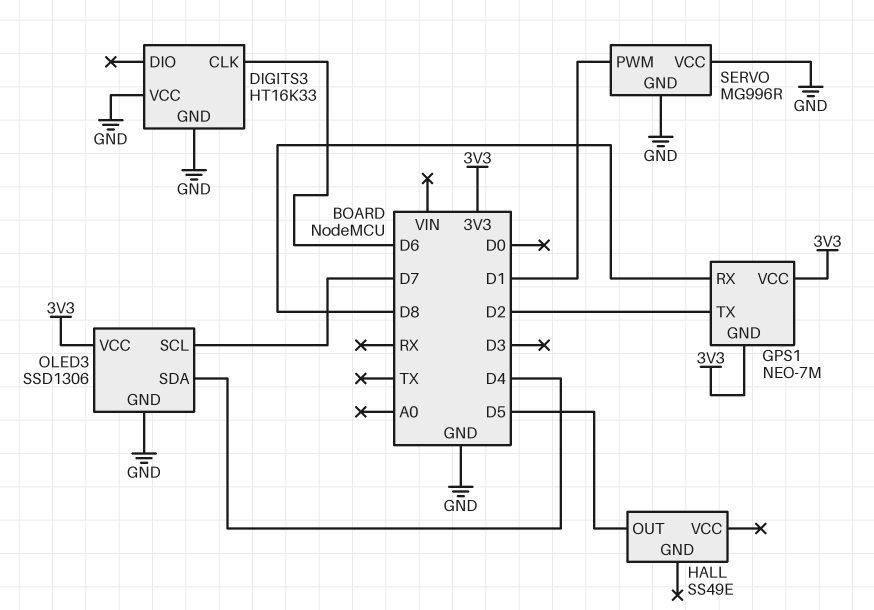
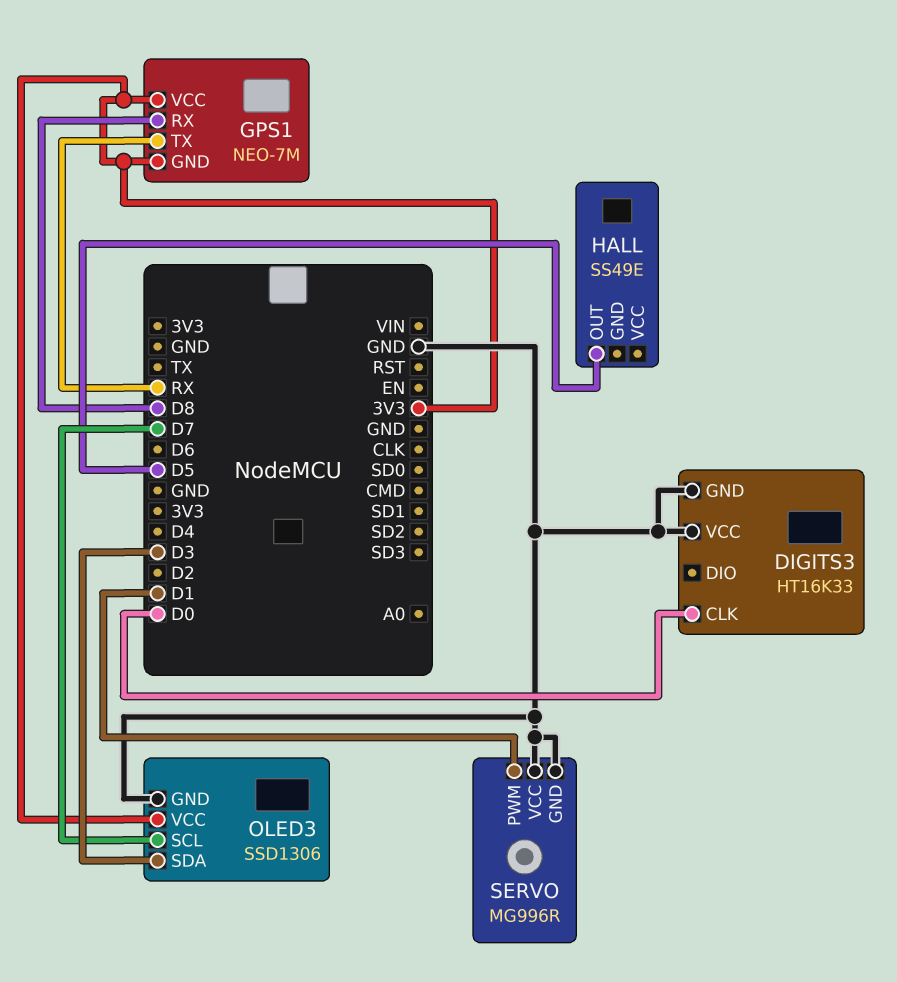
DIGITS3 pin CLK: D6 -> D0
GPS1 pin TX: D2 -> RX
OLED3 pin SDA: D4 -> D3

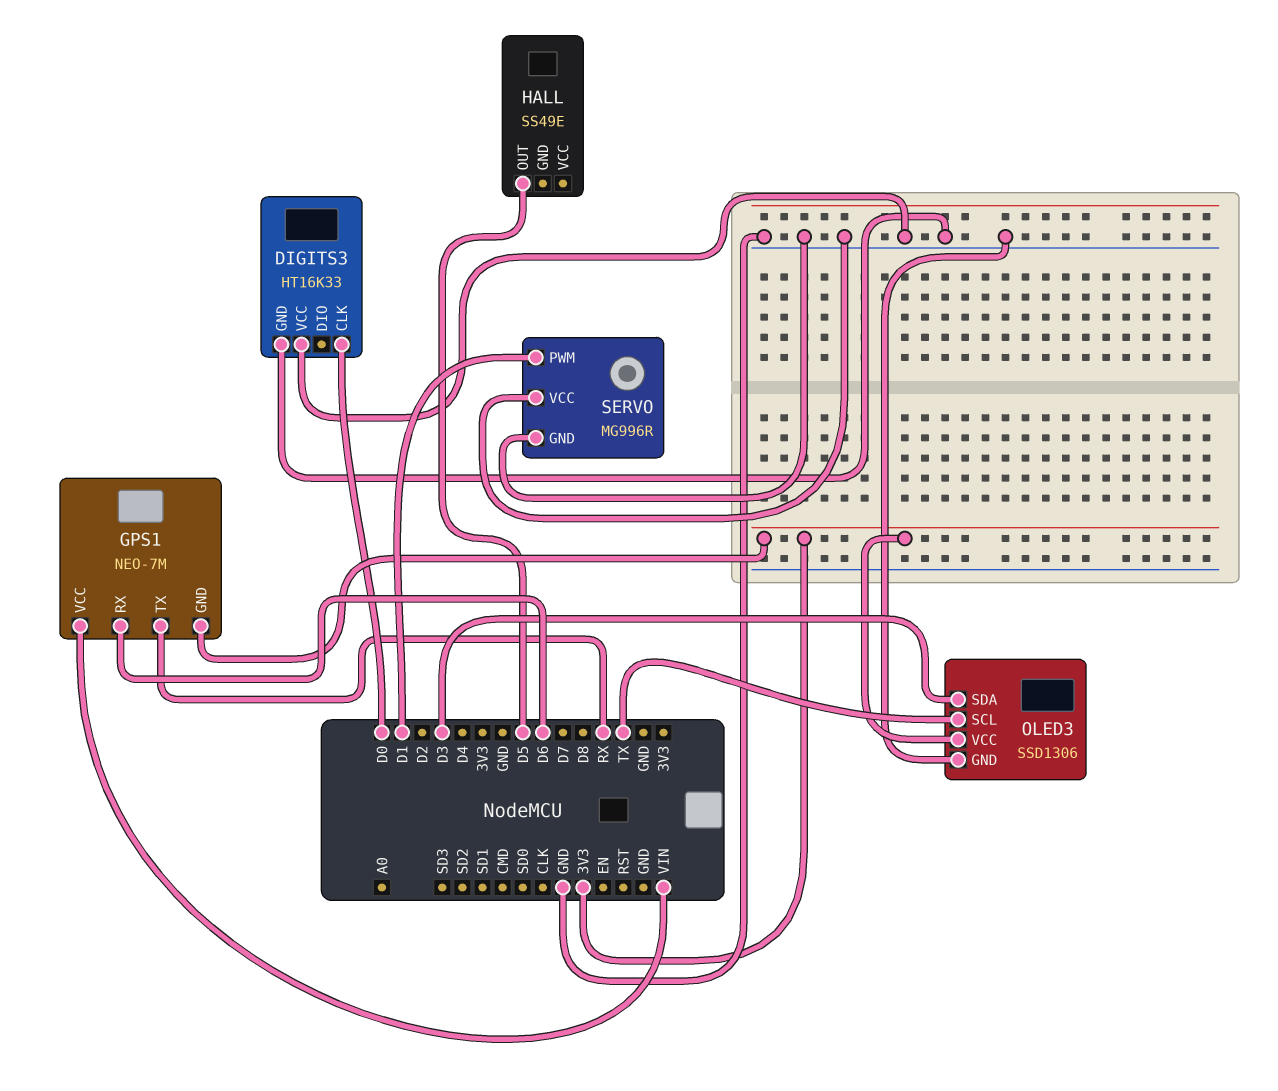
GPS1 pin RX: D8 -> D6
GPS1 pin VCC: 3V3 -> VIN
OLED3 pin SCL: D7 -> TX

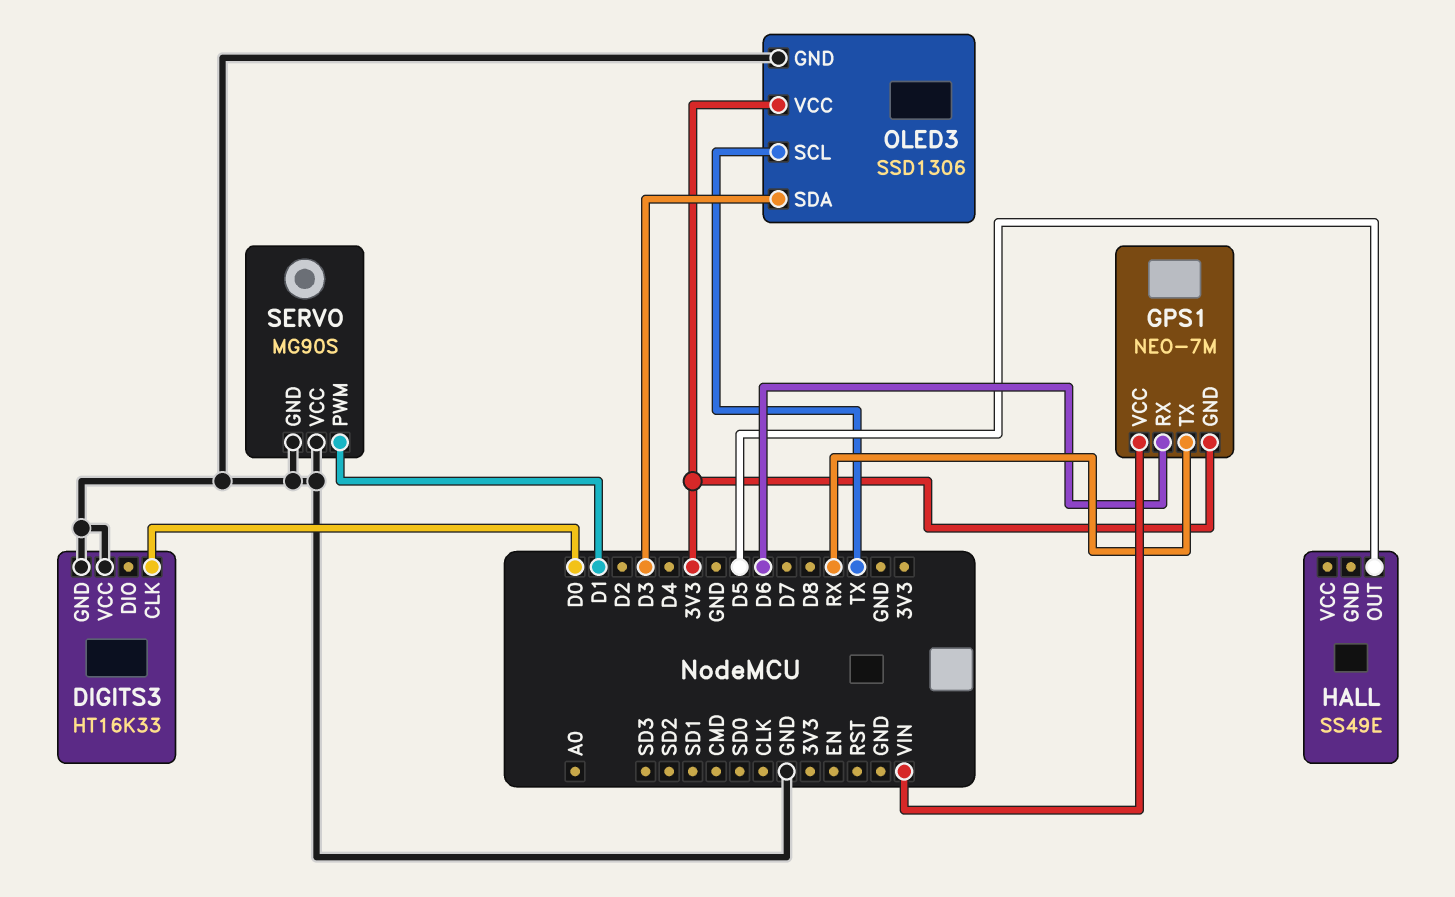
SERVO: MG996R -> MG90S

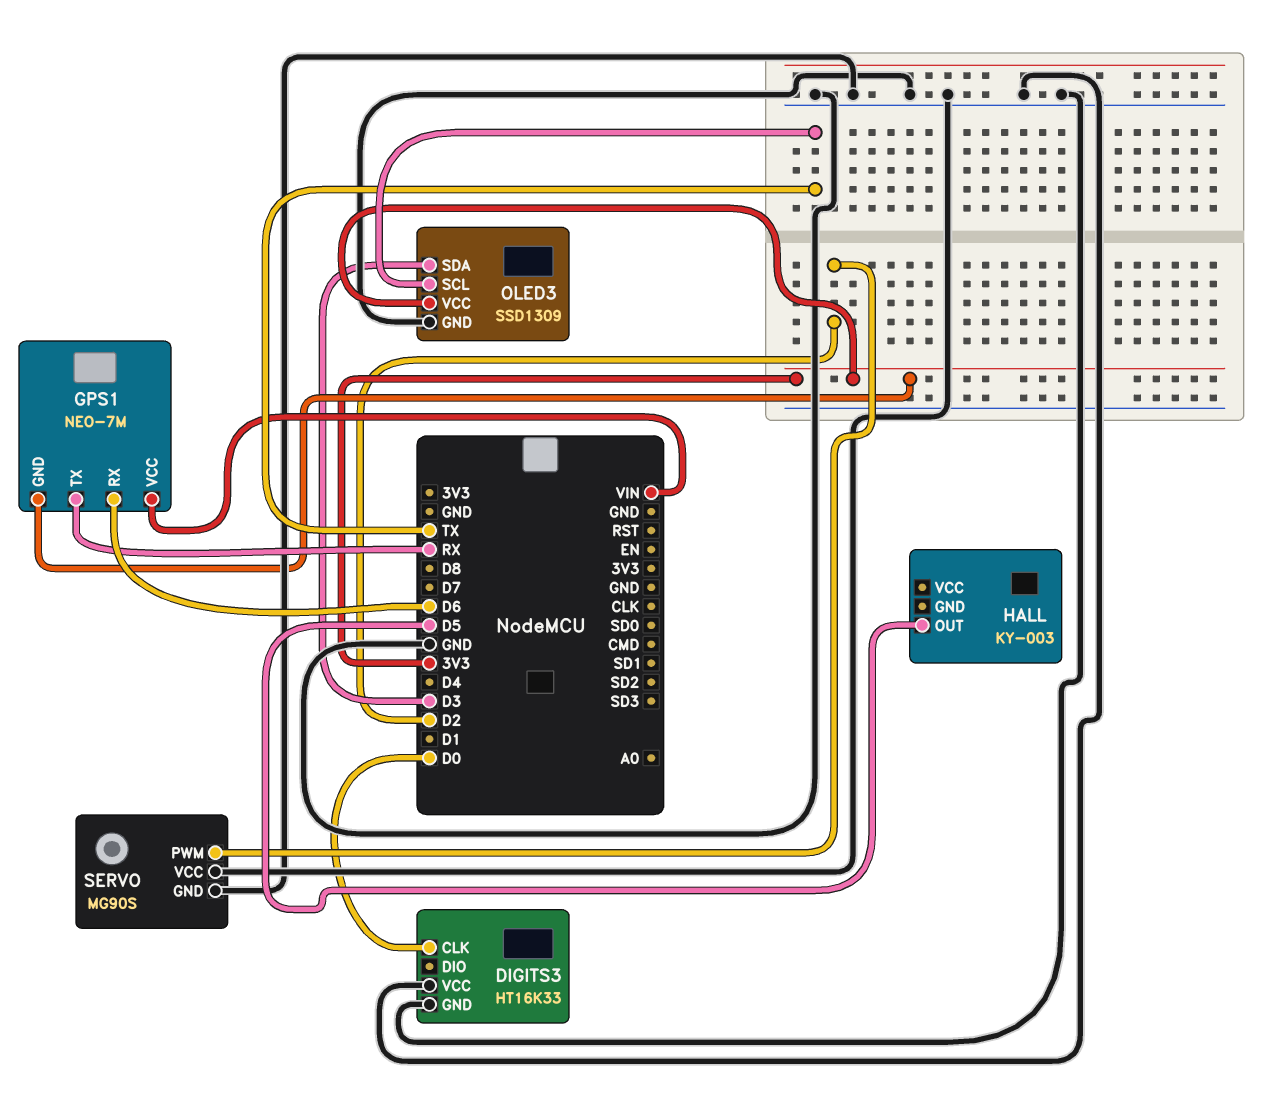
HALL: SS49E -> KY-003
OLED3: SSD1306 -> SSD1309
SERVO pin PWM: D1 -> D2

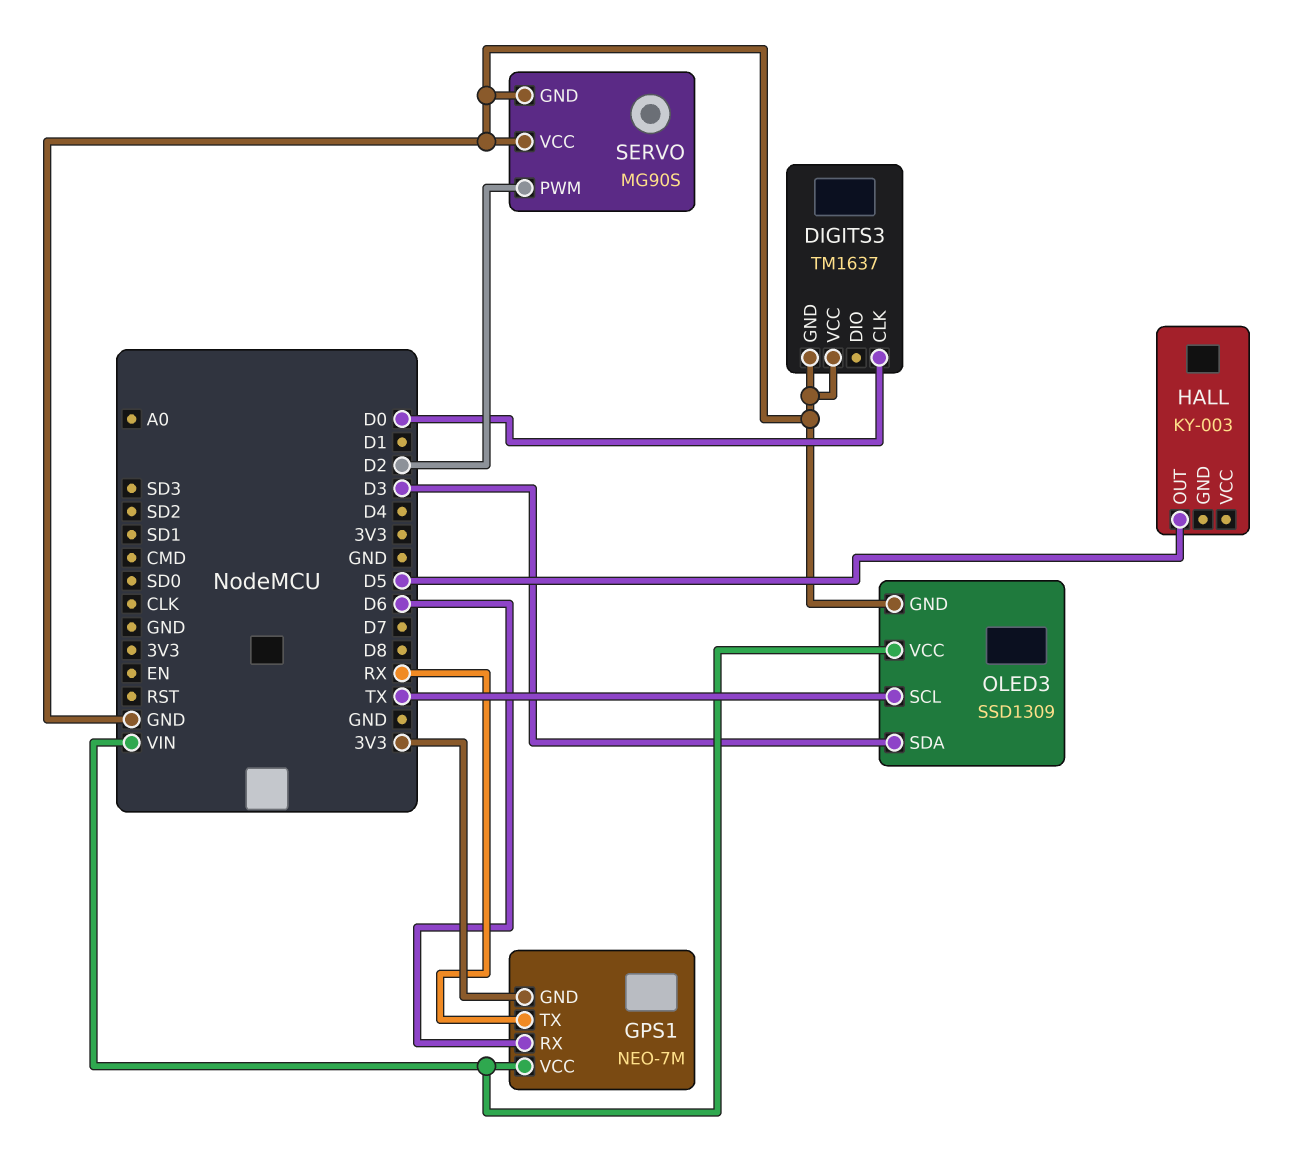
DIGITS3: HT16K33 -> TM1637
OLED3 pin VCC: 3V3 -> VIN

